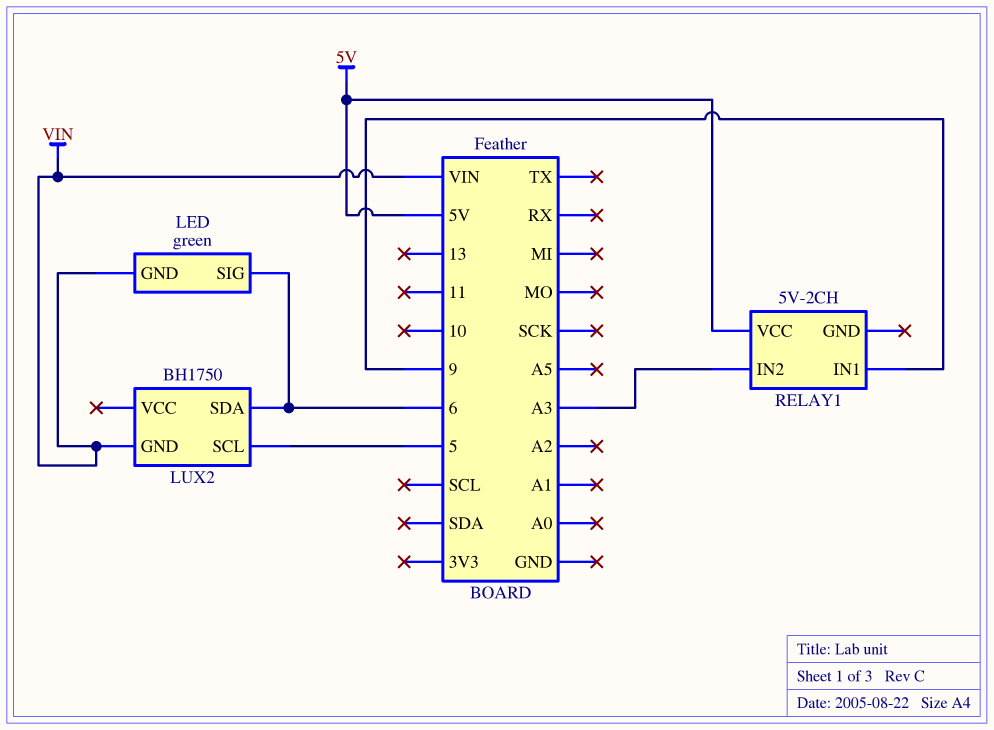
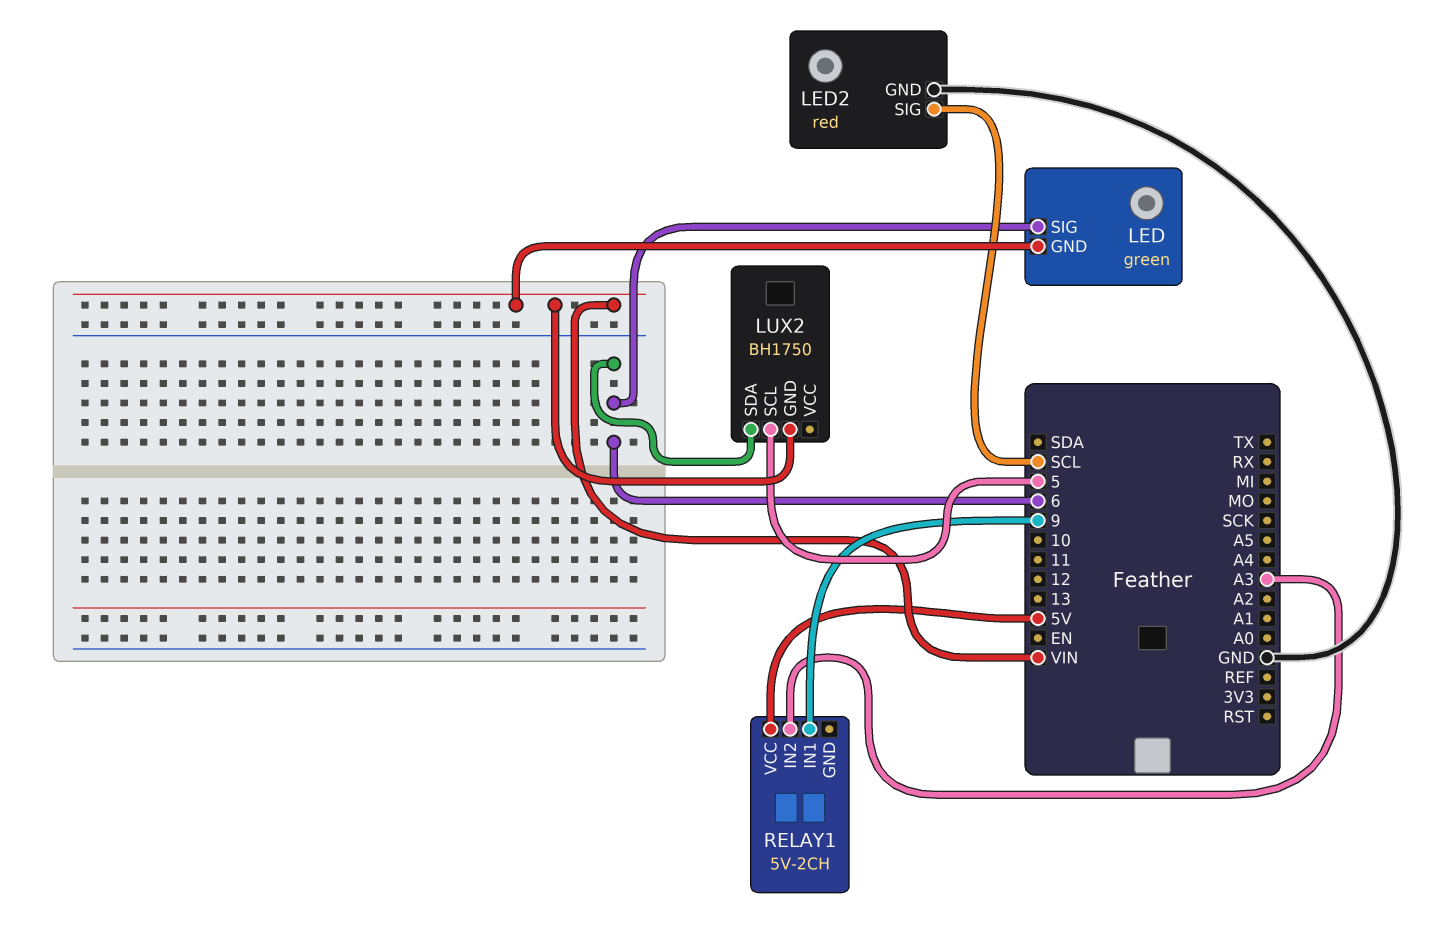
LED2: none -> red
LED2 pin GND: none -> GND
LED2 pin SIG: none -> SCL

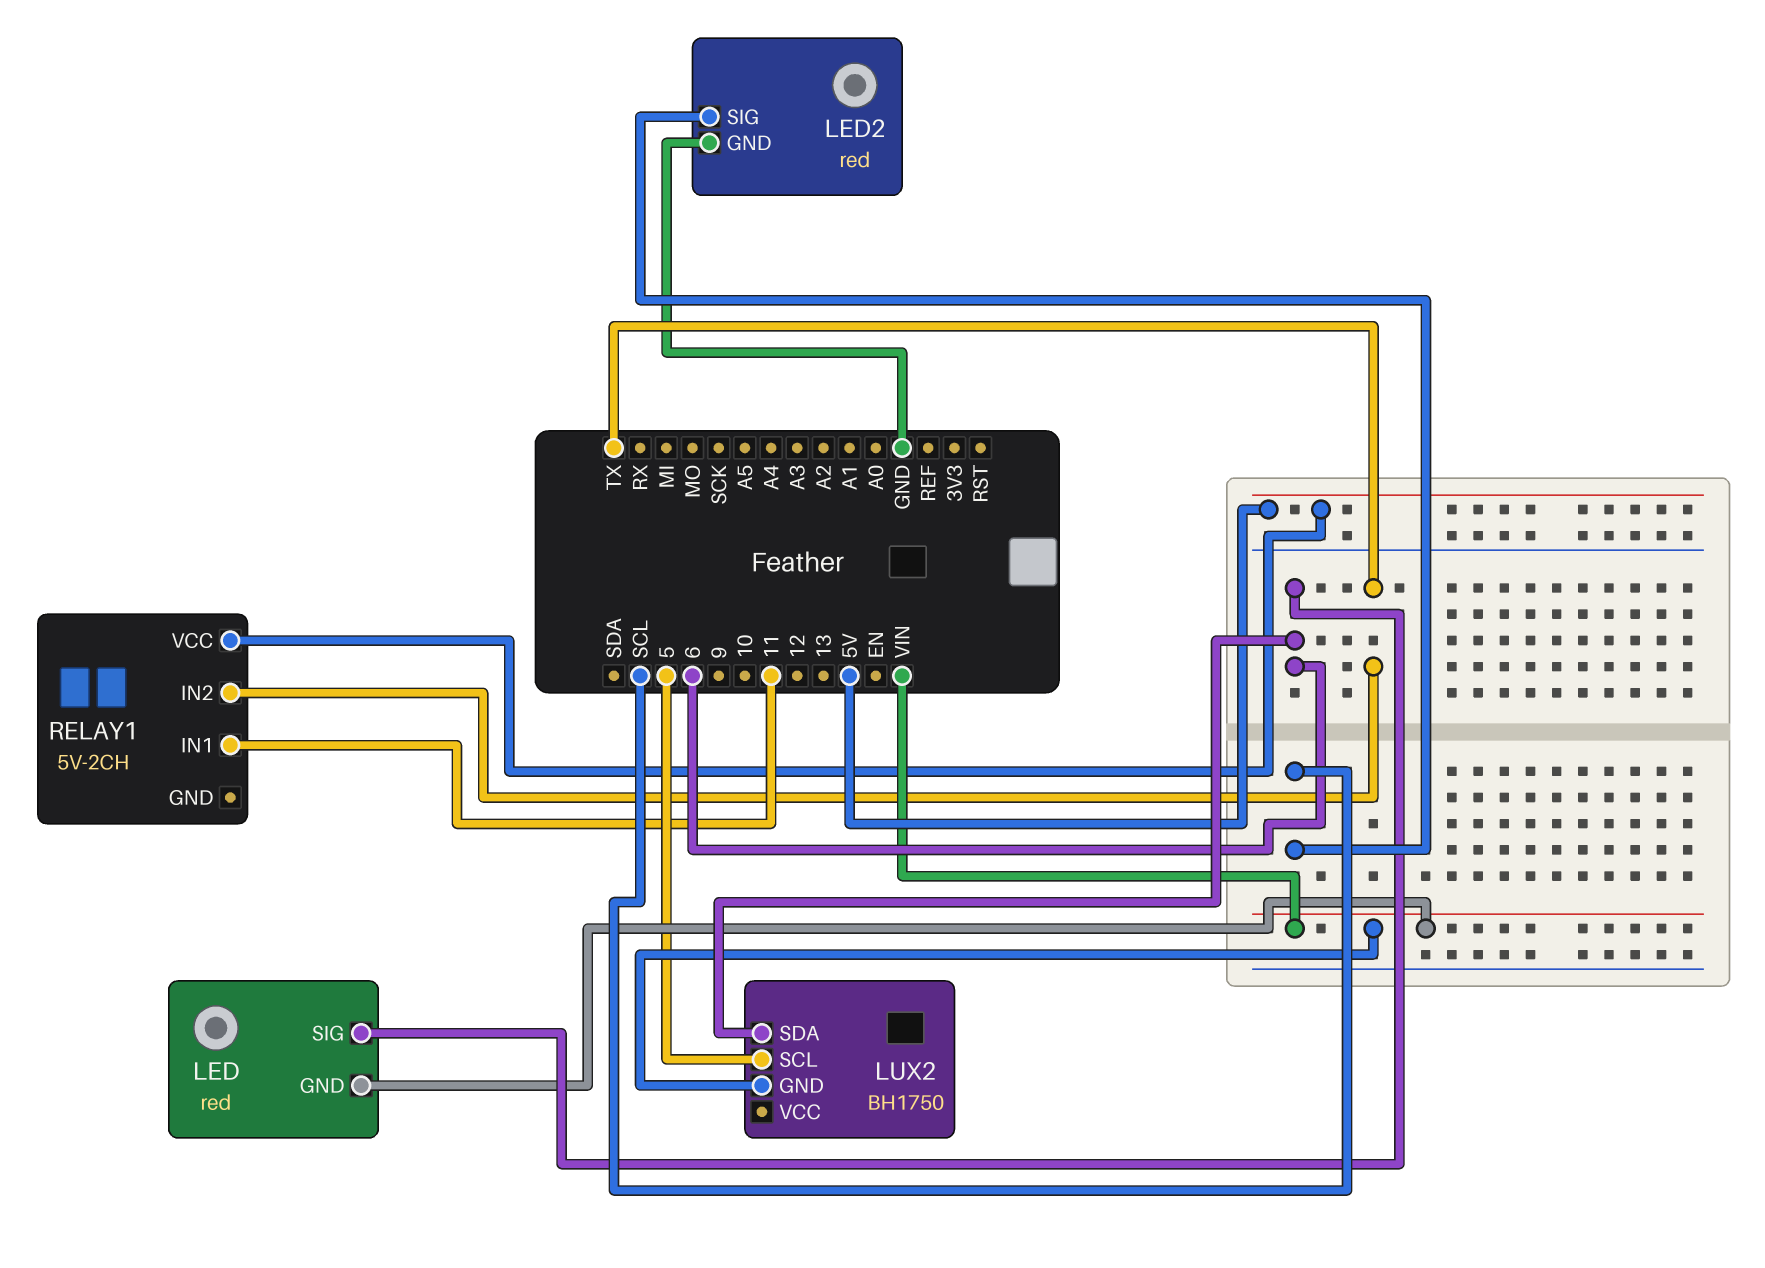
LED: green -> red
RELAY1 pin IN1: 9 -> 11
RELAY1 pin IN2: A3 -> TX

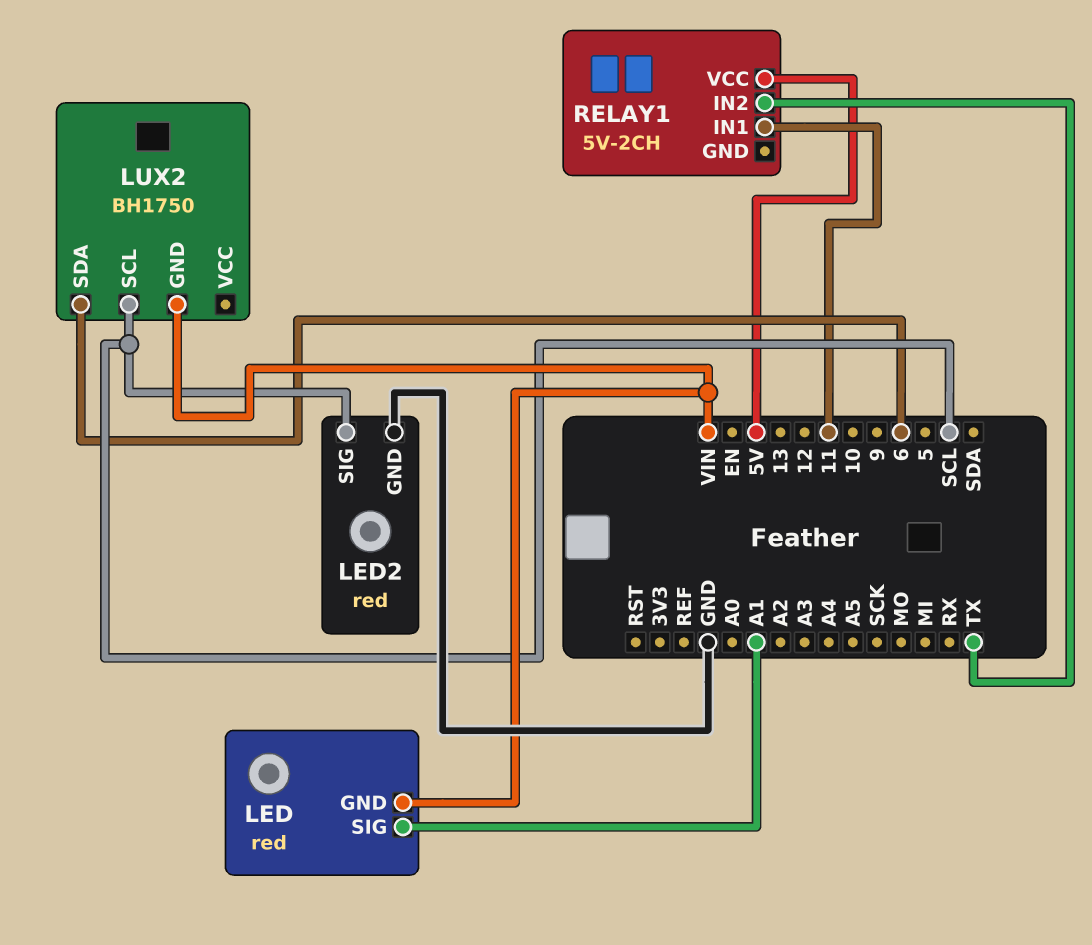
LED pin SIG: 6 -> A1
LUX2 pin SCL: 5 -> SCL

